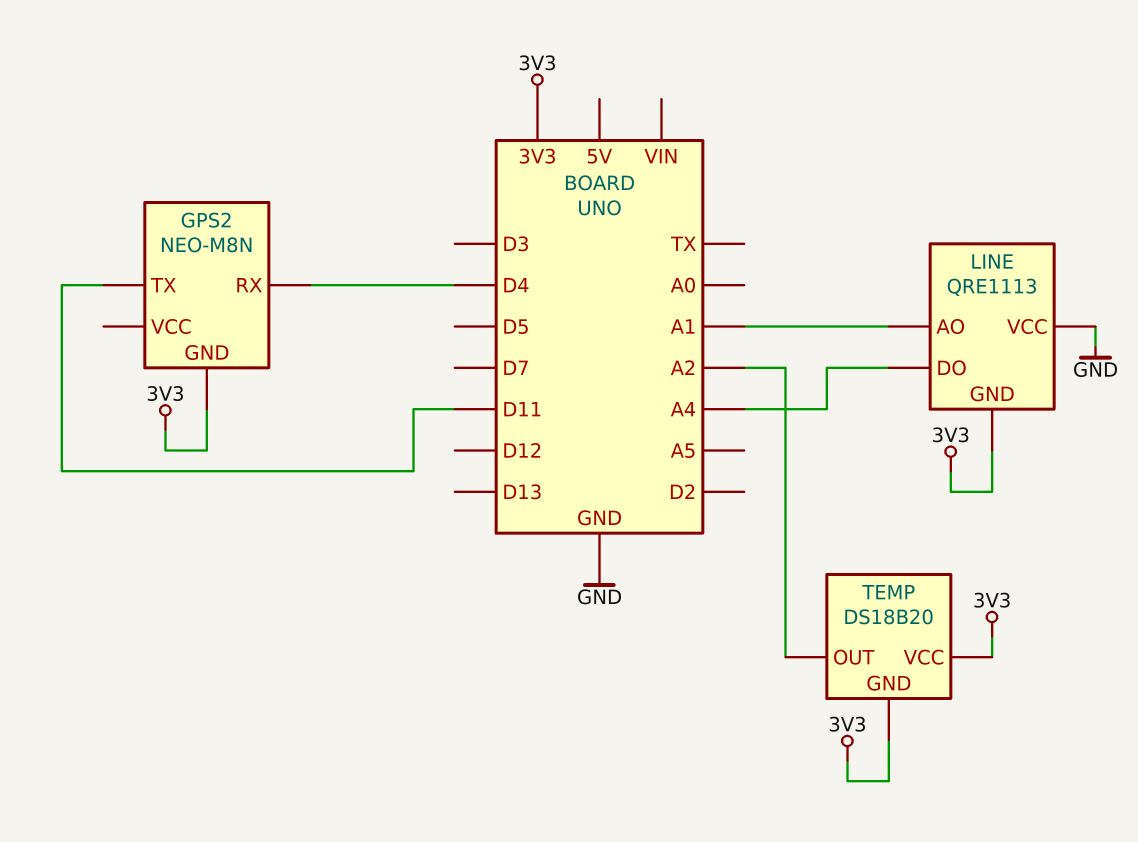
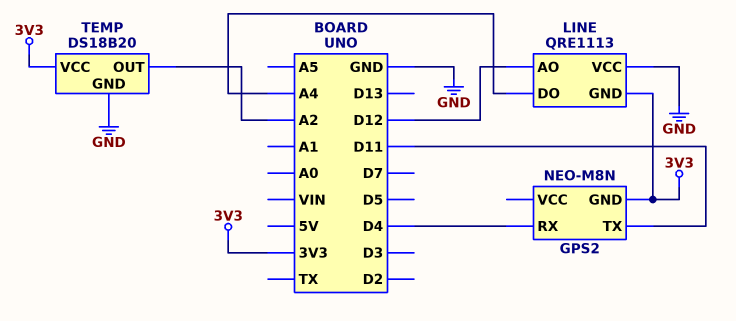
LINE pin AO: A1 -> D12
TEMP pin GND: 3V3 -> GND

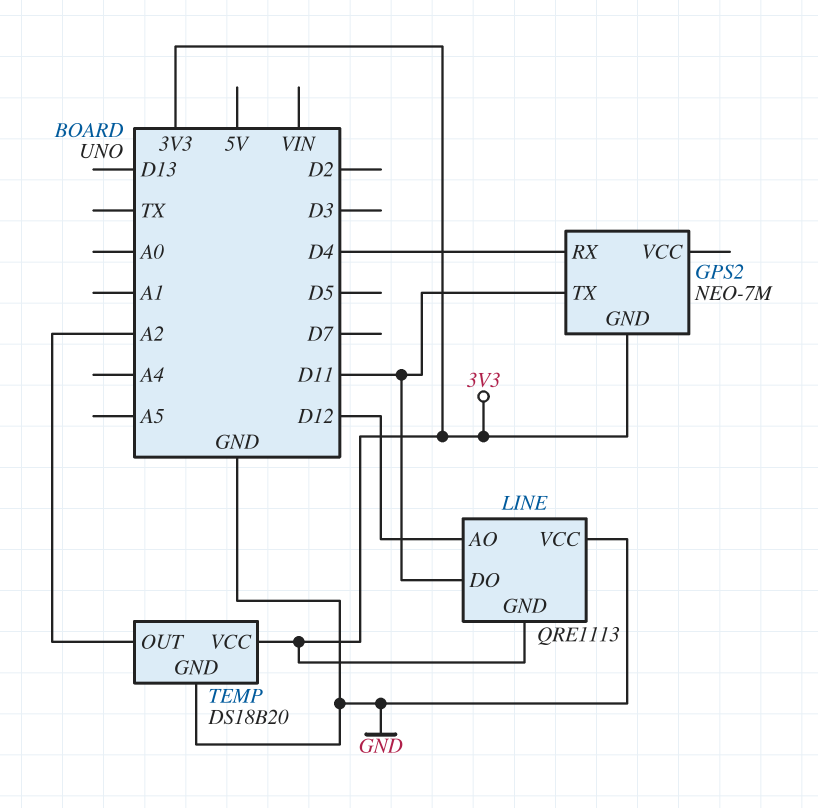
GPS2: NEO-M8N -> NEO-7M
LINE pin DO: A4 -> D11

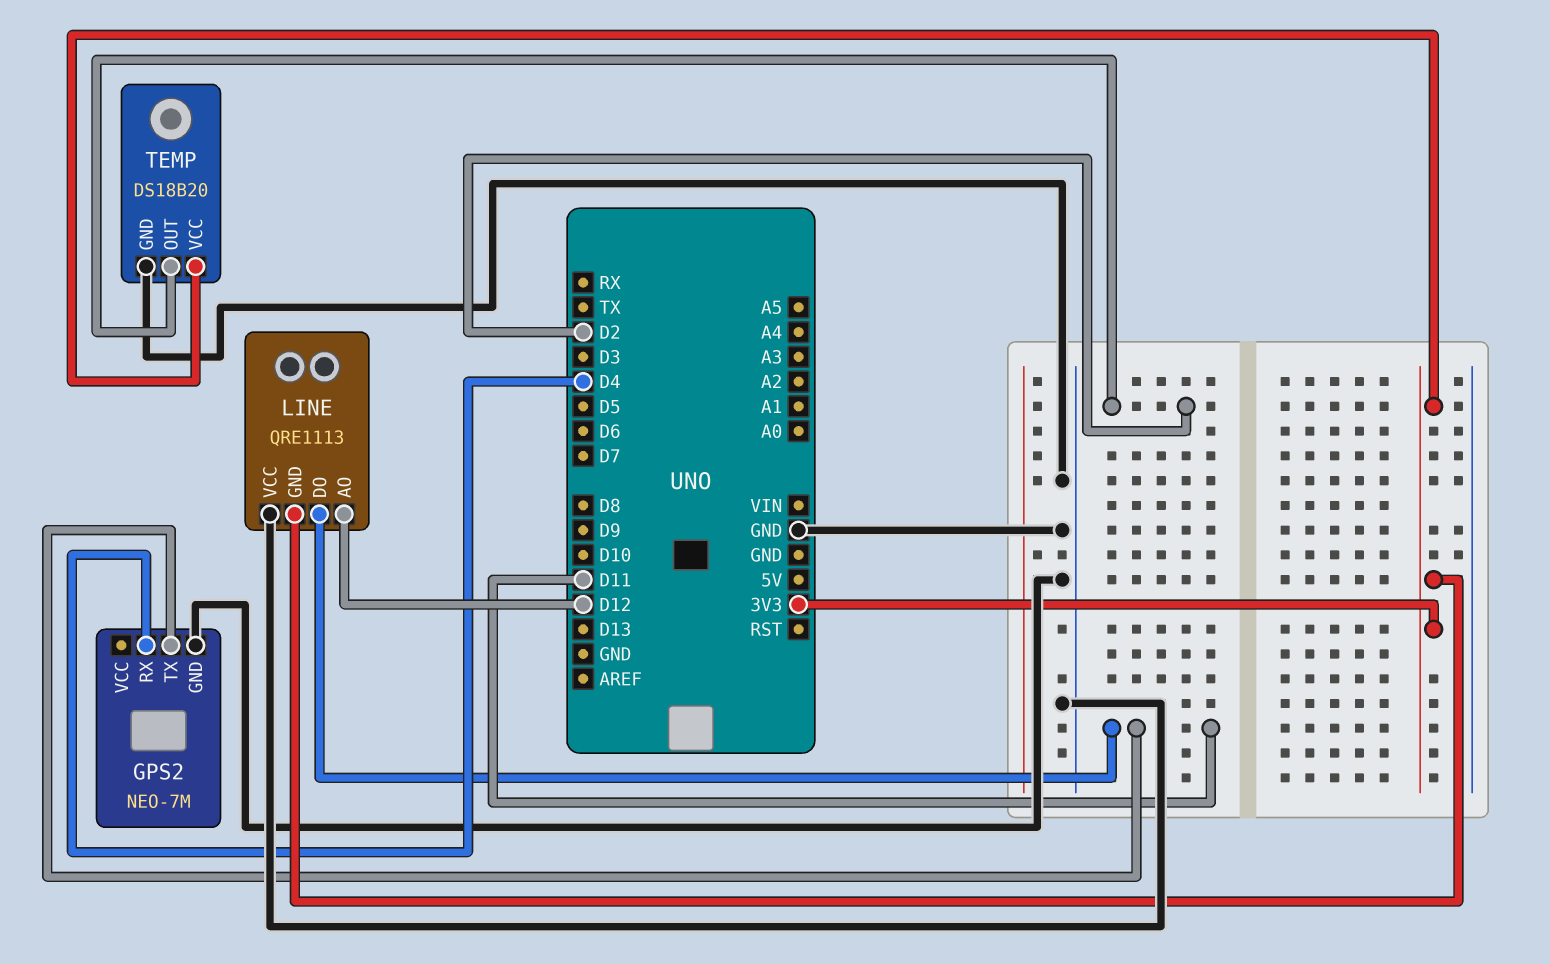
GPS2 pin GND: 3V3 -> GND
TEMP pin OUT: A2 -> D2

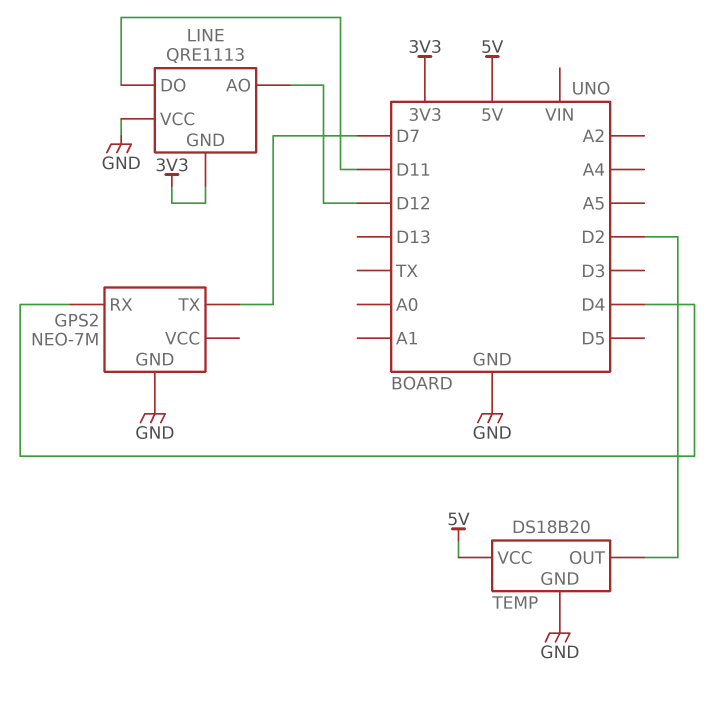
GPS2 pin TX: D11 -> D7
TEMP pin VCC: 3V3 -> 5V

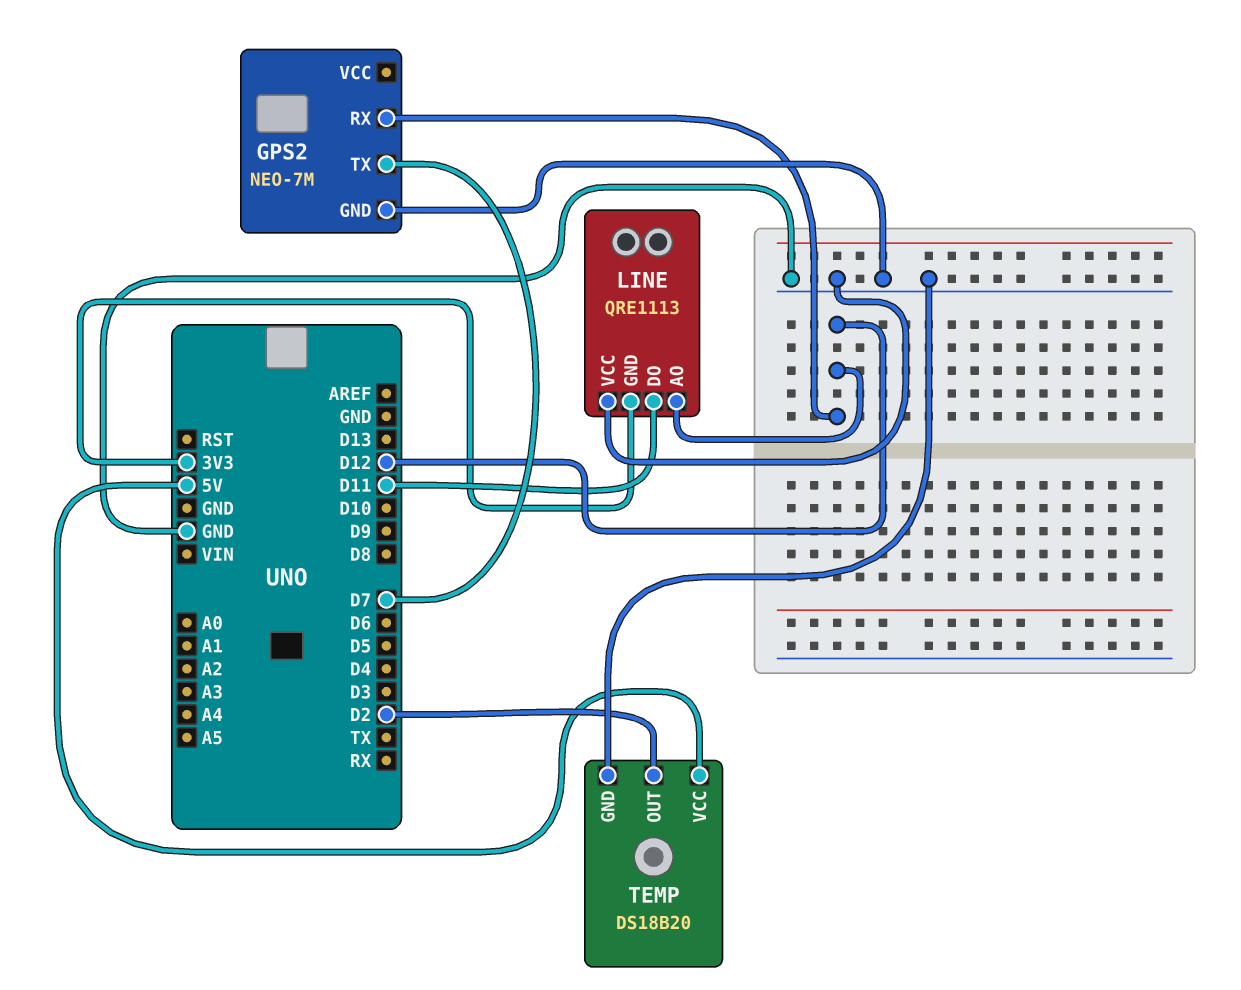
GPS2 pin RX: D4 -> D12

